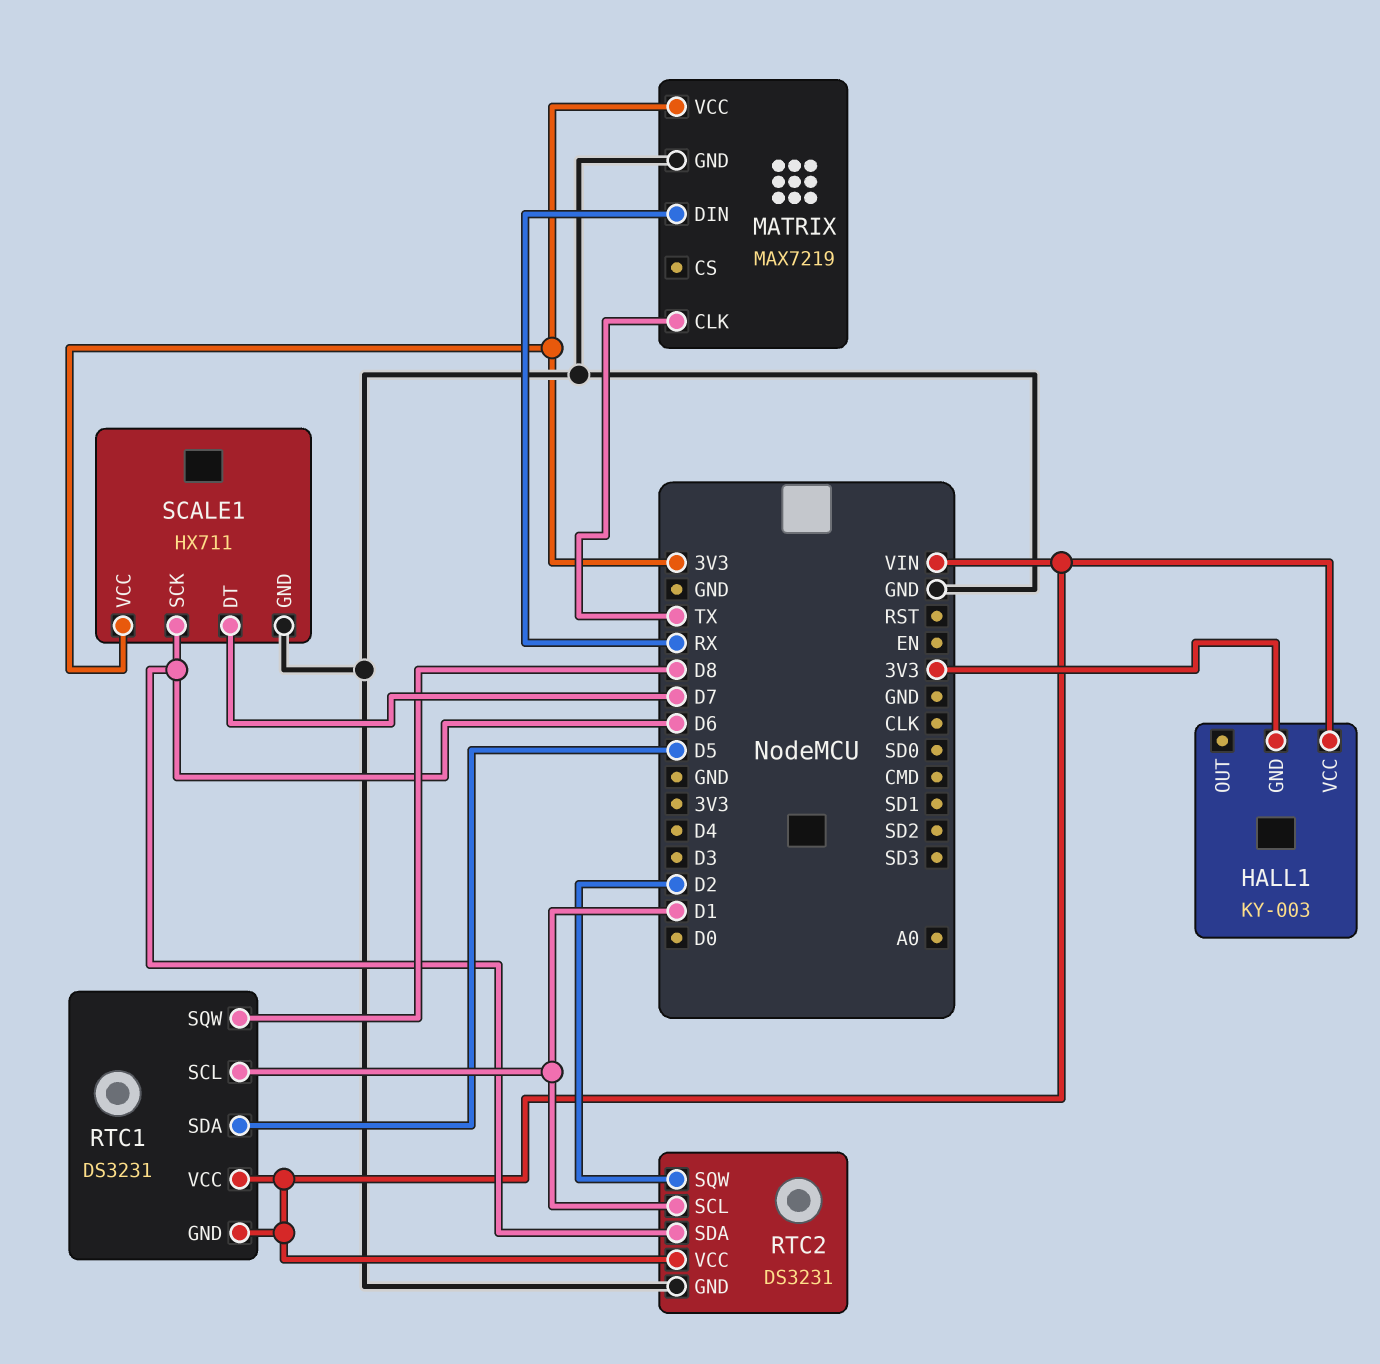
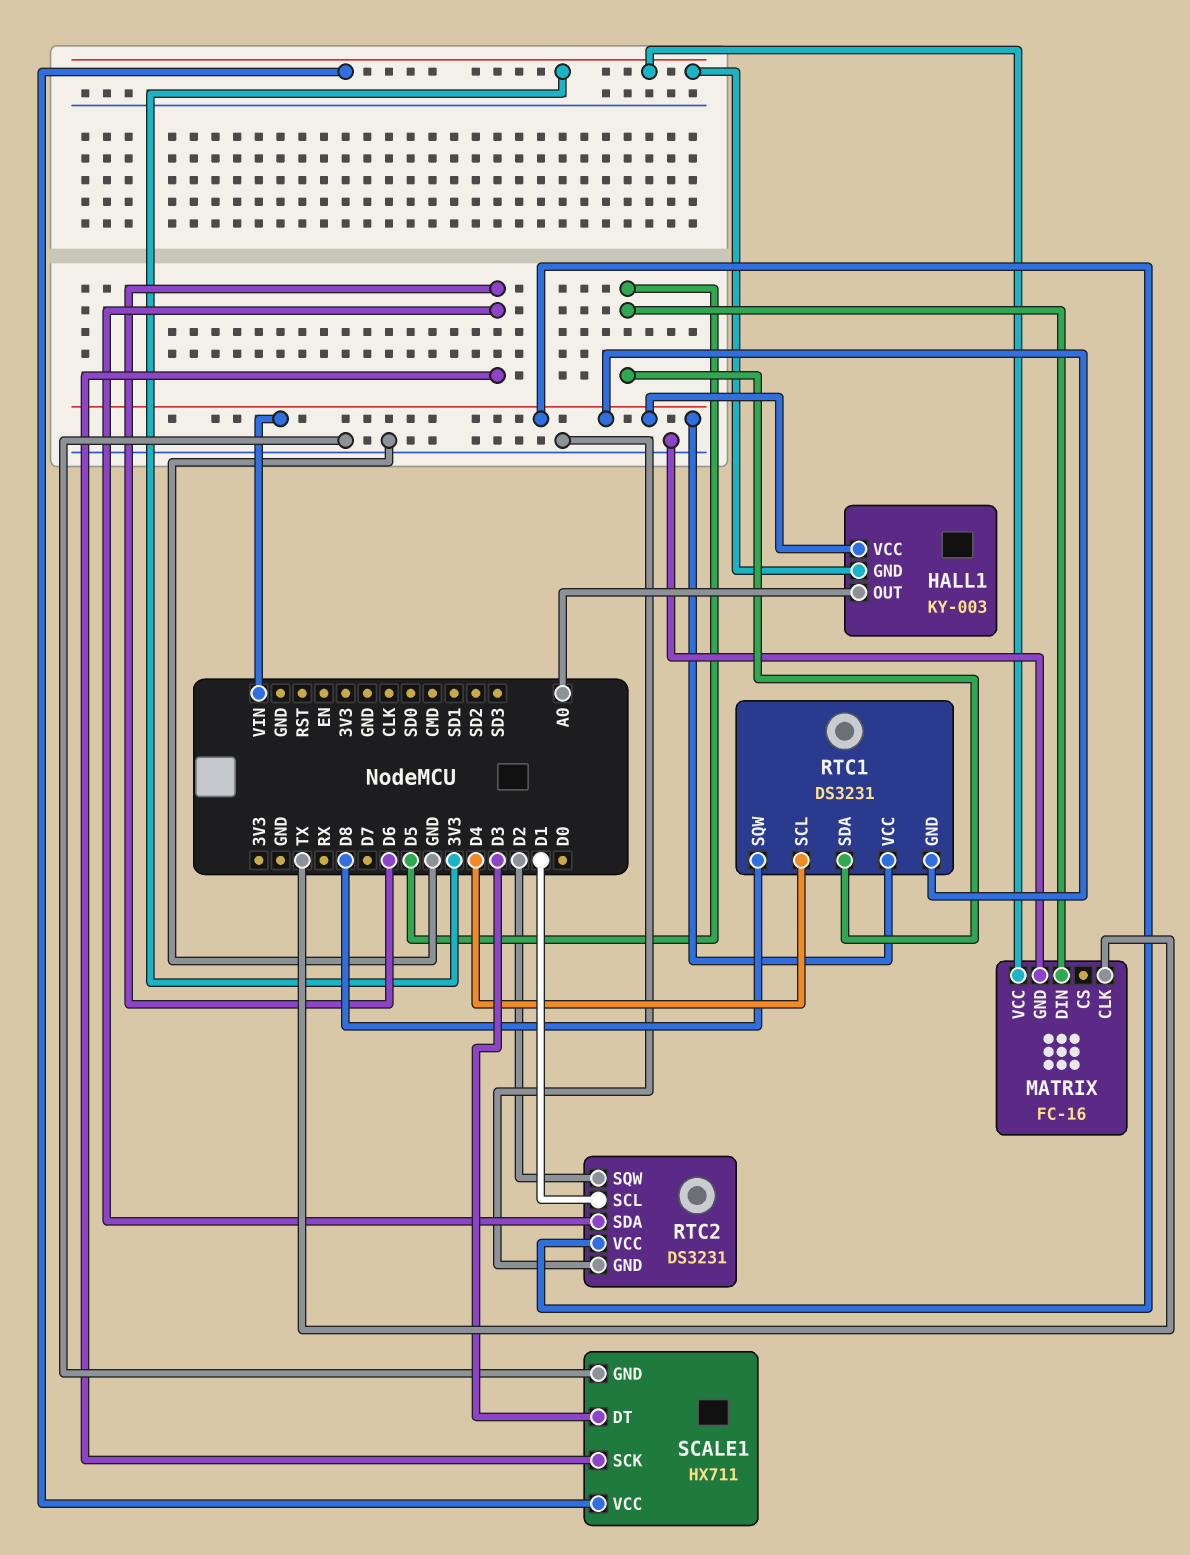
HALL1 pin OUT: none -> A0
MATRIX: MAX7219 -> FC-16
MATRIX pin DIN: RX -> D5
RTC1 pin SCL: D1 -> D4
SCALE1 pin DT: D7 -> D3

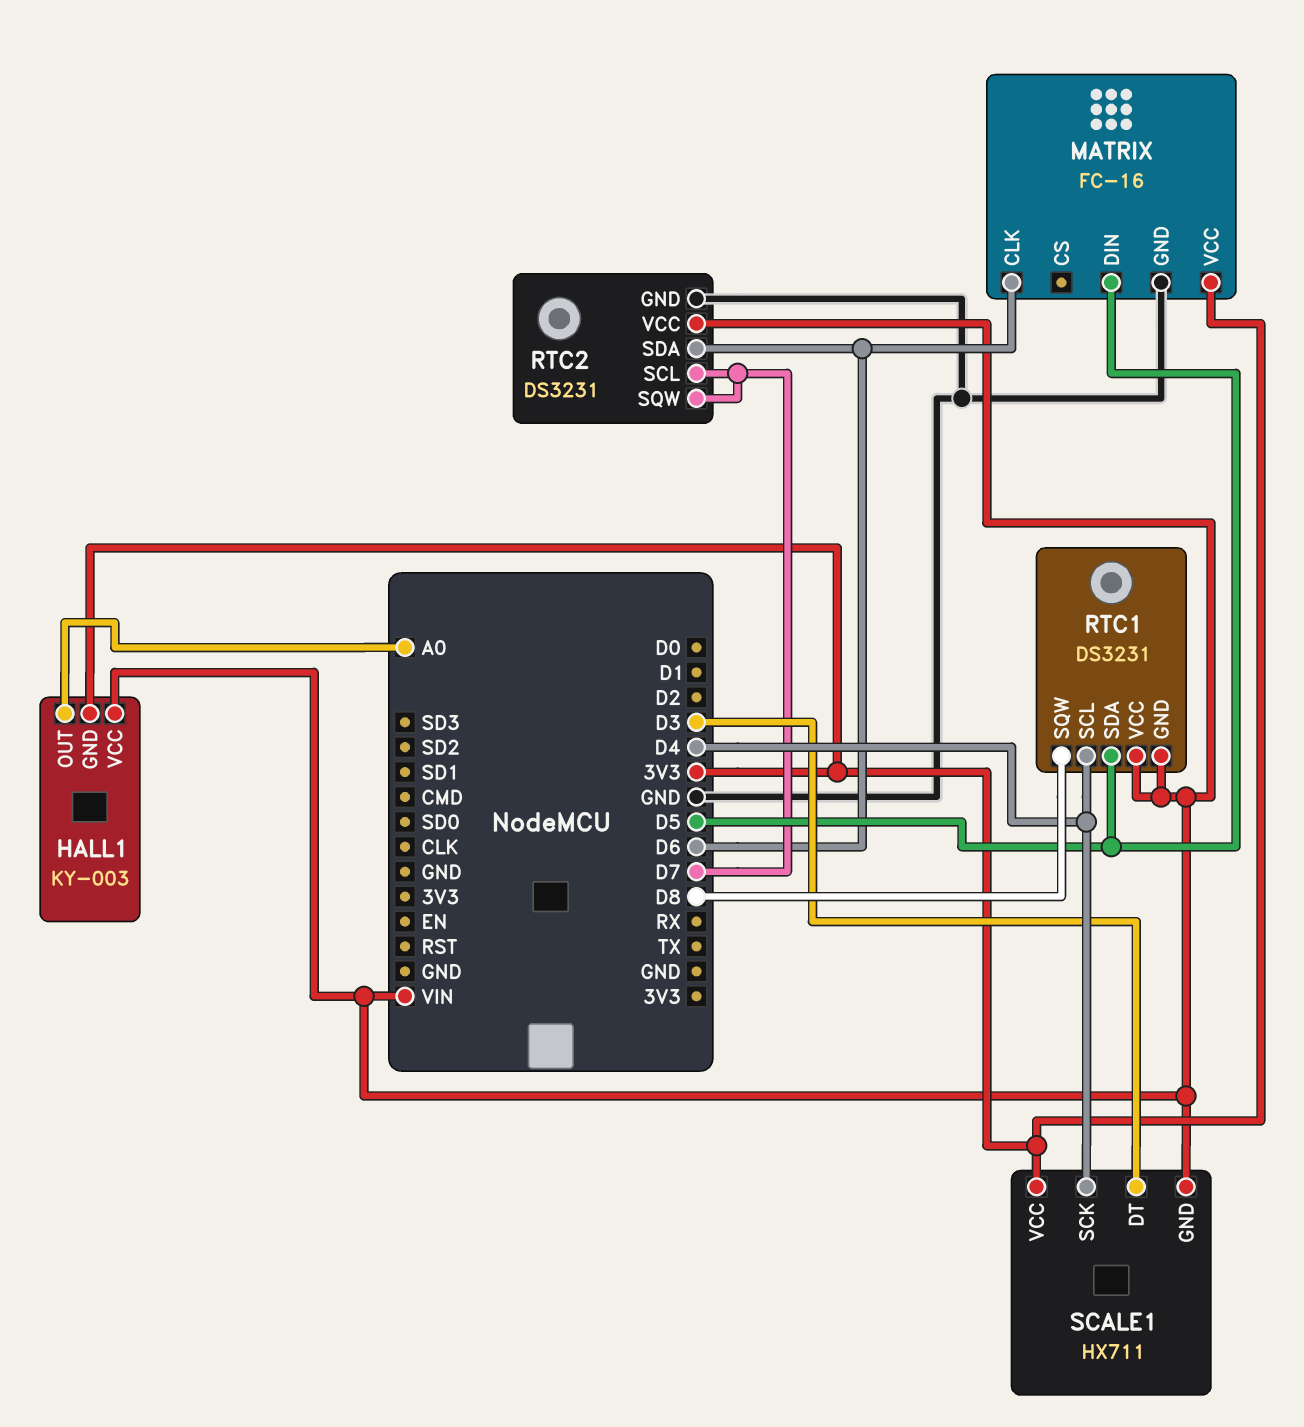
MATRIX pin CLK: TX -> D6
RTC2 pin SCL: D1 -> D7
RTC2 pin SQW: D2 -> D7
SCALE1 pin GND: GND -> VIN
SCALE1 pin SCK: D6 -> D4

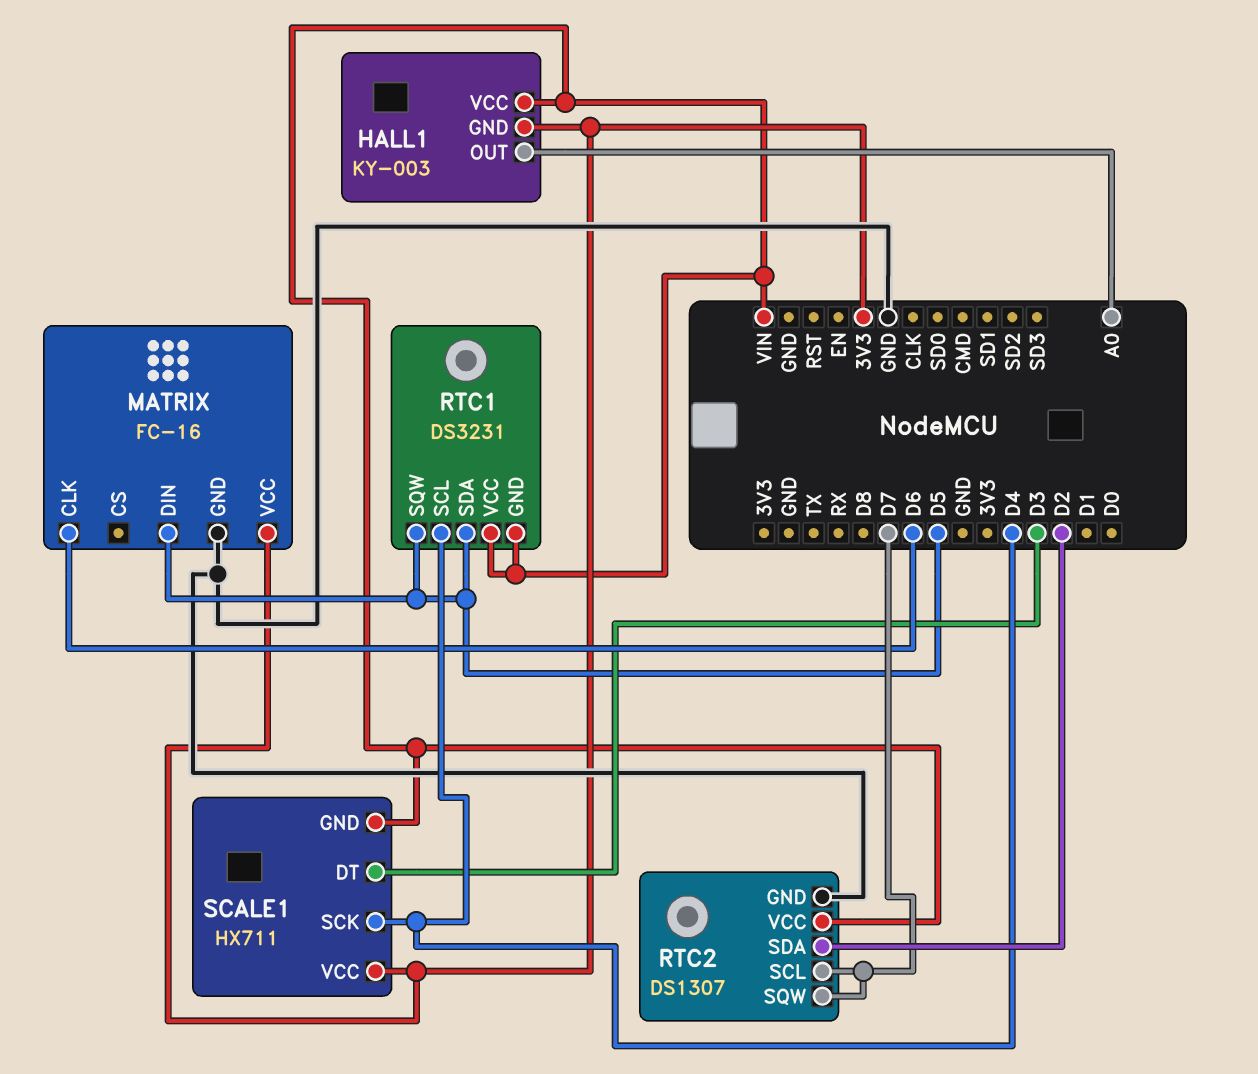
RTC1 pin SQW: D8 -> D5
RTC2: DS3231 -> DS1307
RTC2 pin SDA: D6 -> D2

